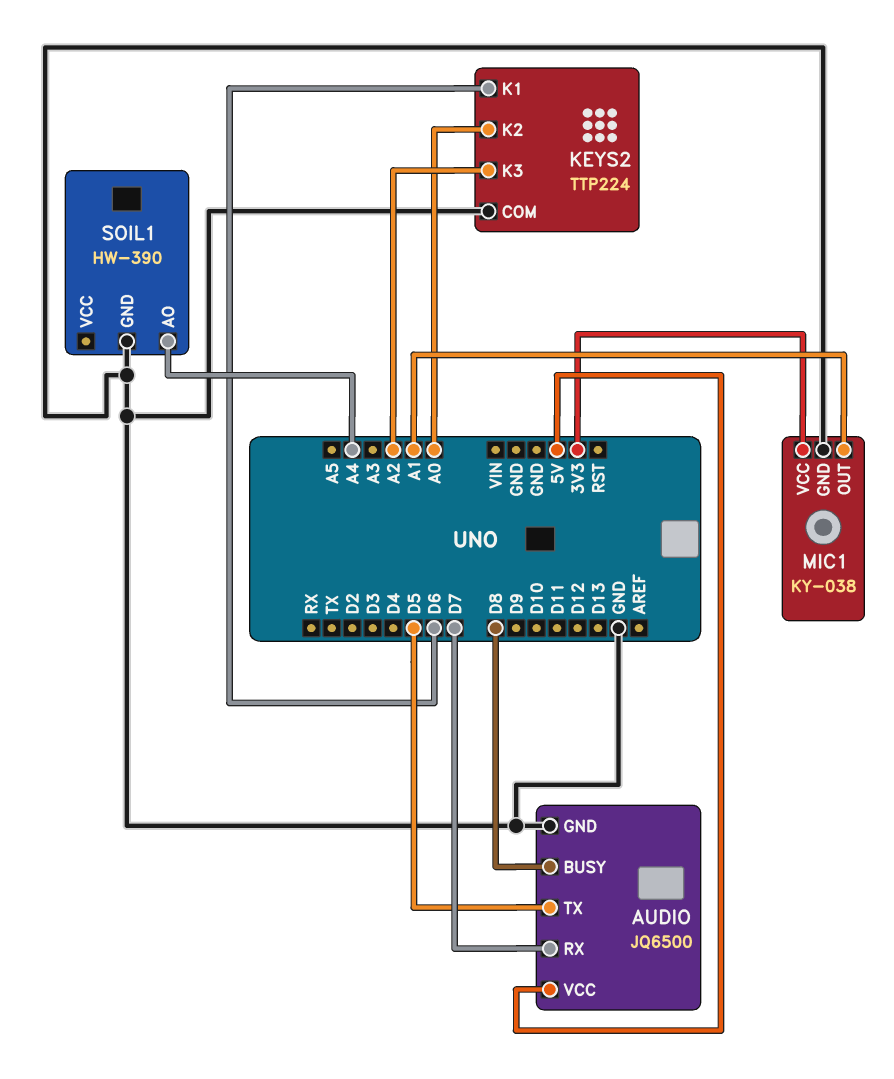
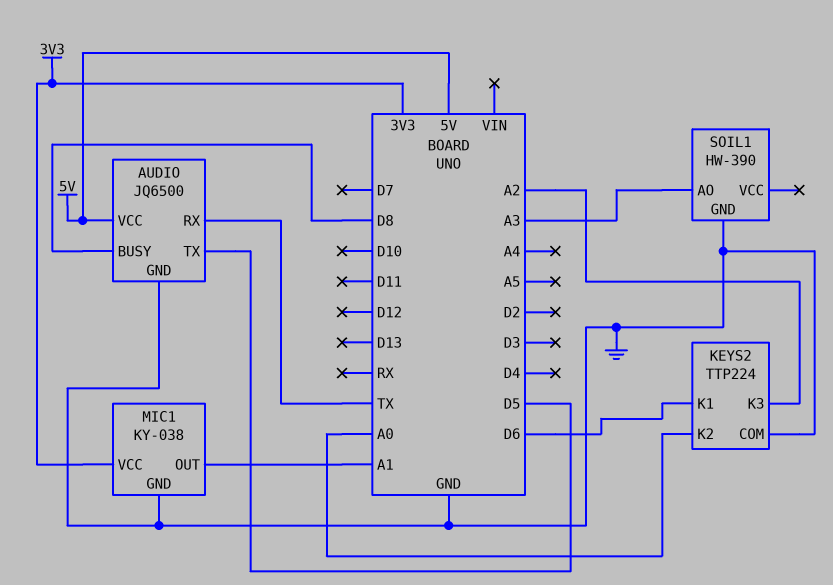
AUDIO pin RX: D7 -> TX
SOIL1 pin AO: A4 -> A3

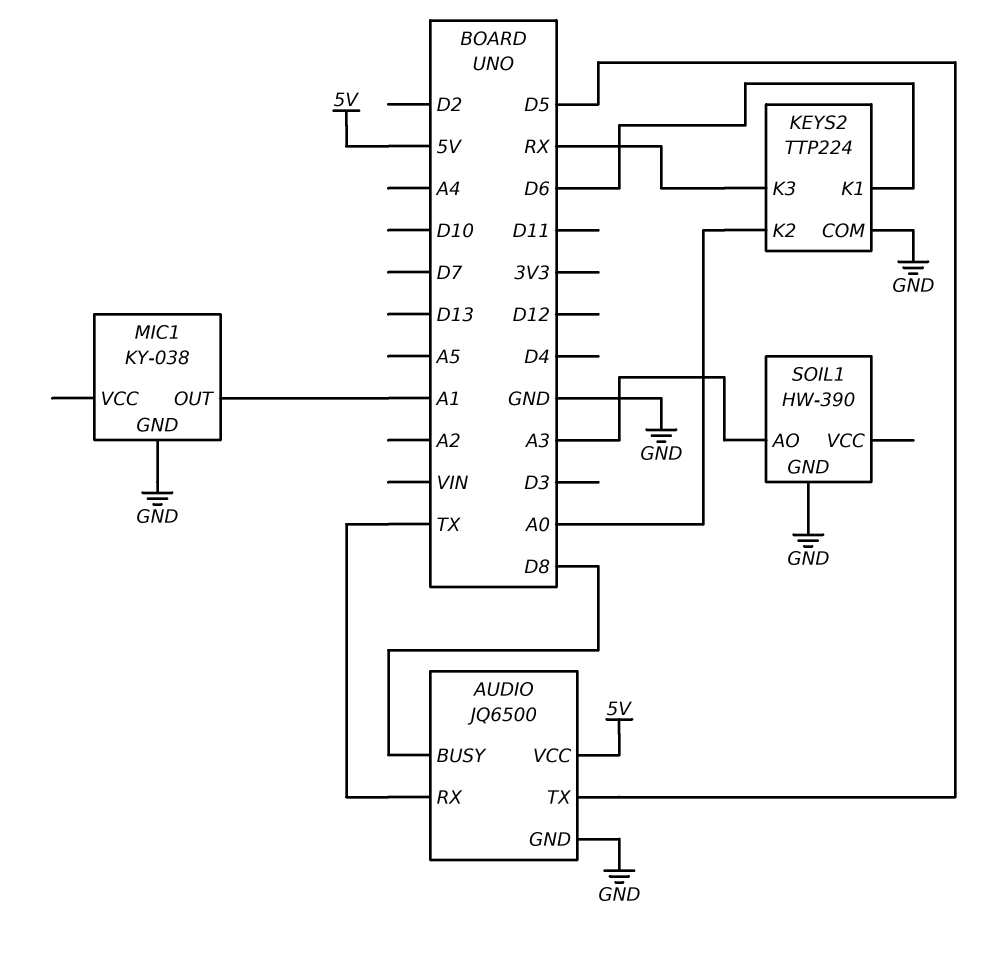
KEYS2 pin K3: A2 -> RX
MIC1 pin VCC: 3V3 -> none

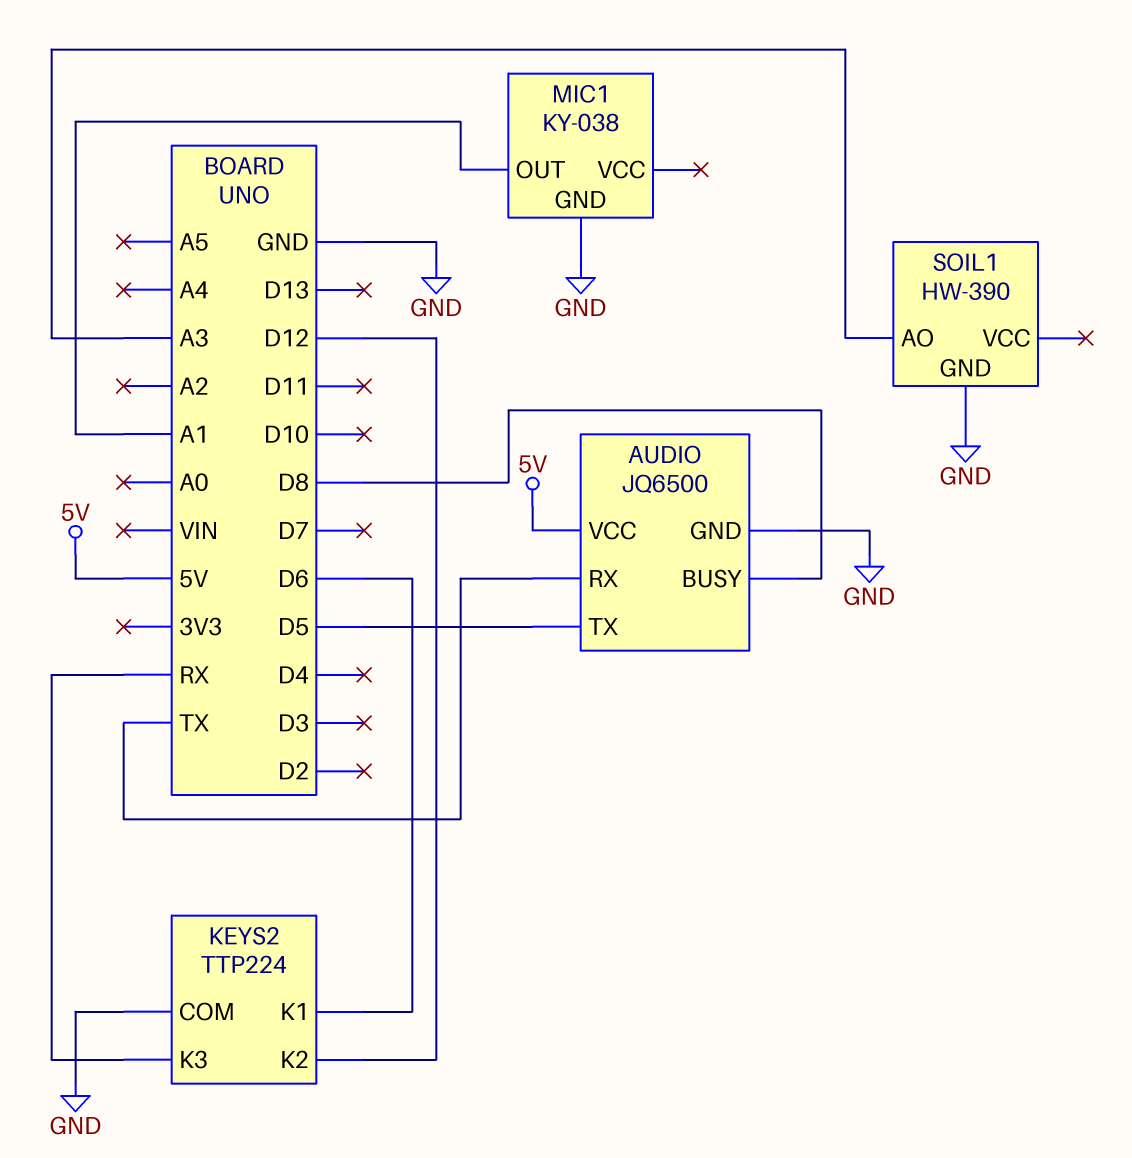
KEYS2 pin K2: A0 -> D12

